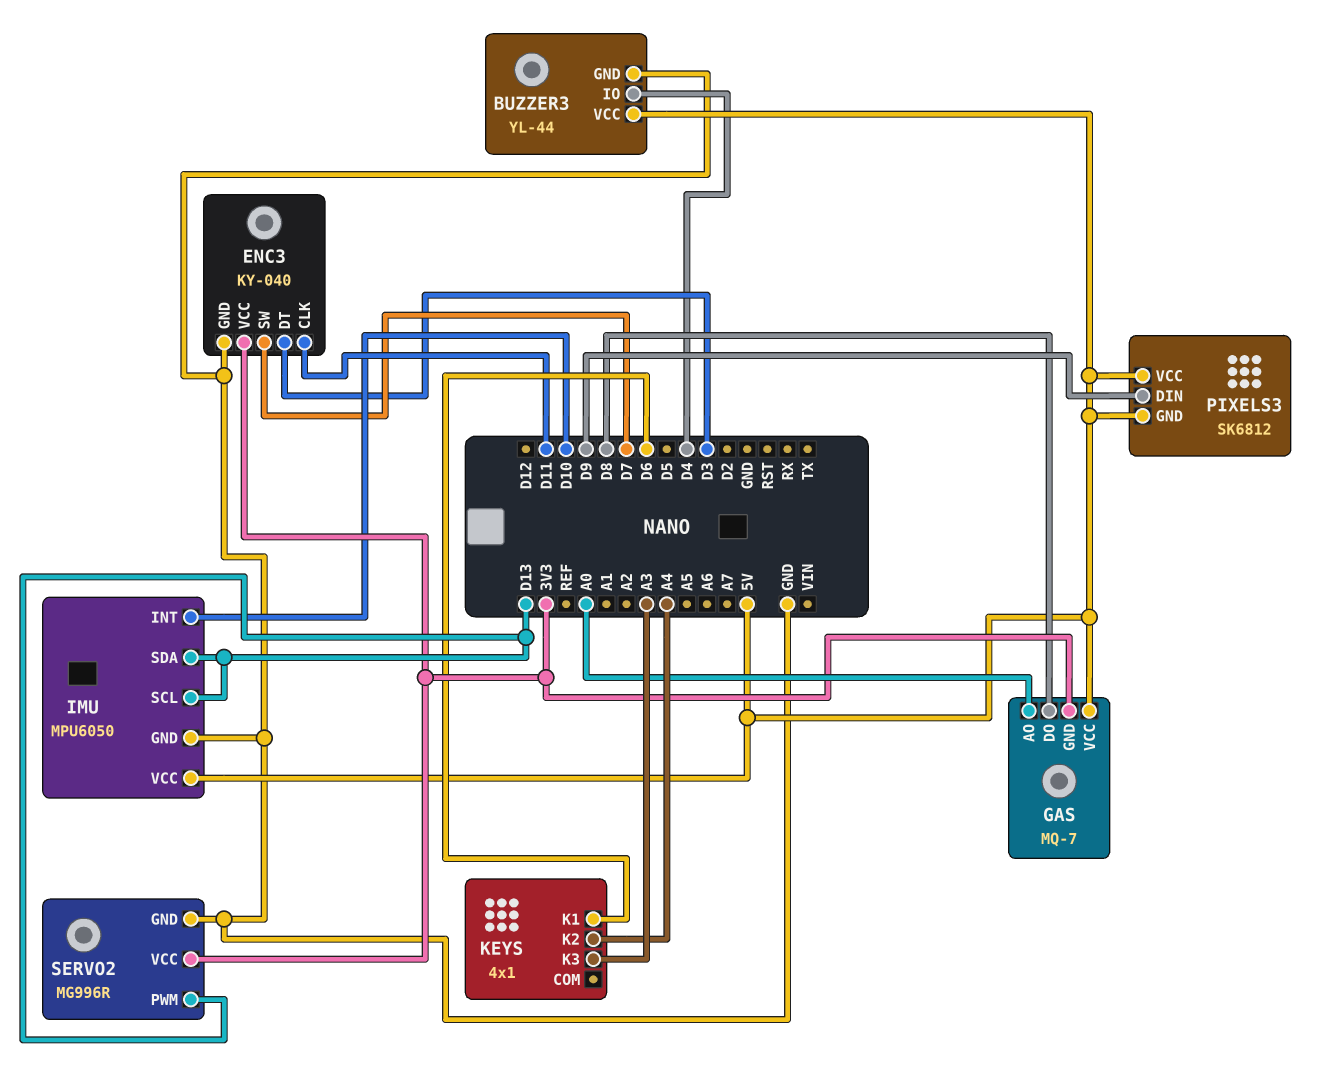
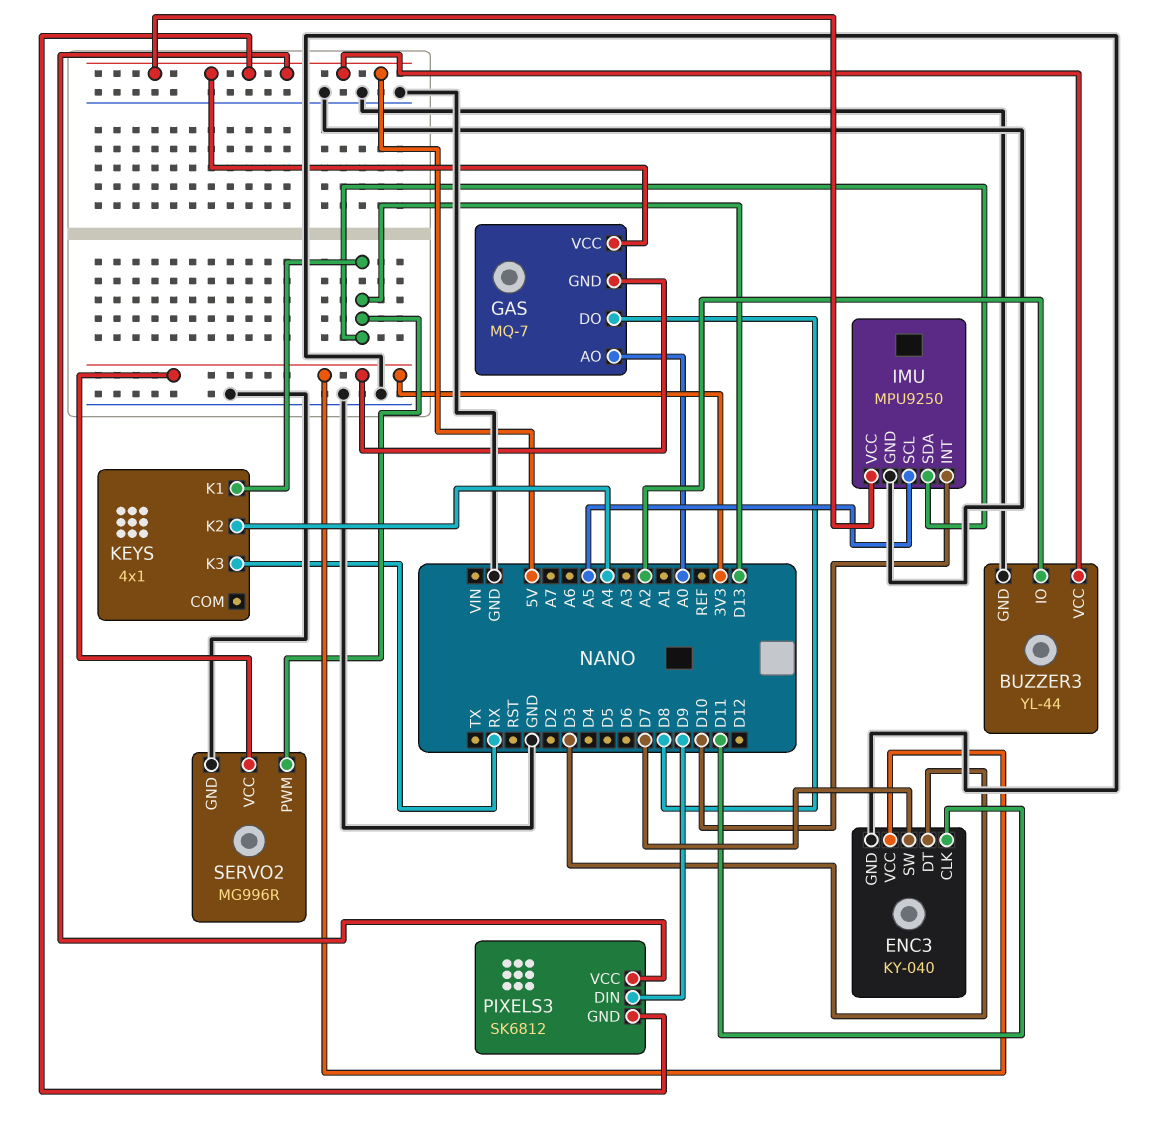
BUZZER3 pin IO: D4 -> A2
IMU: MPU6050 -> MPU9250
IMU pin SCL: D13 -> A5
KEYS pin K1: D6 -> D13
KEYS pin K3: A3 -> RX

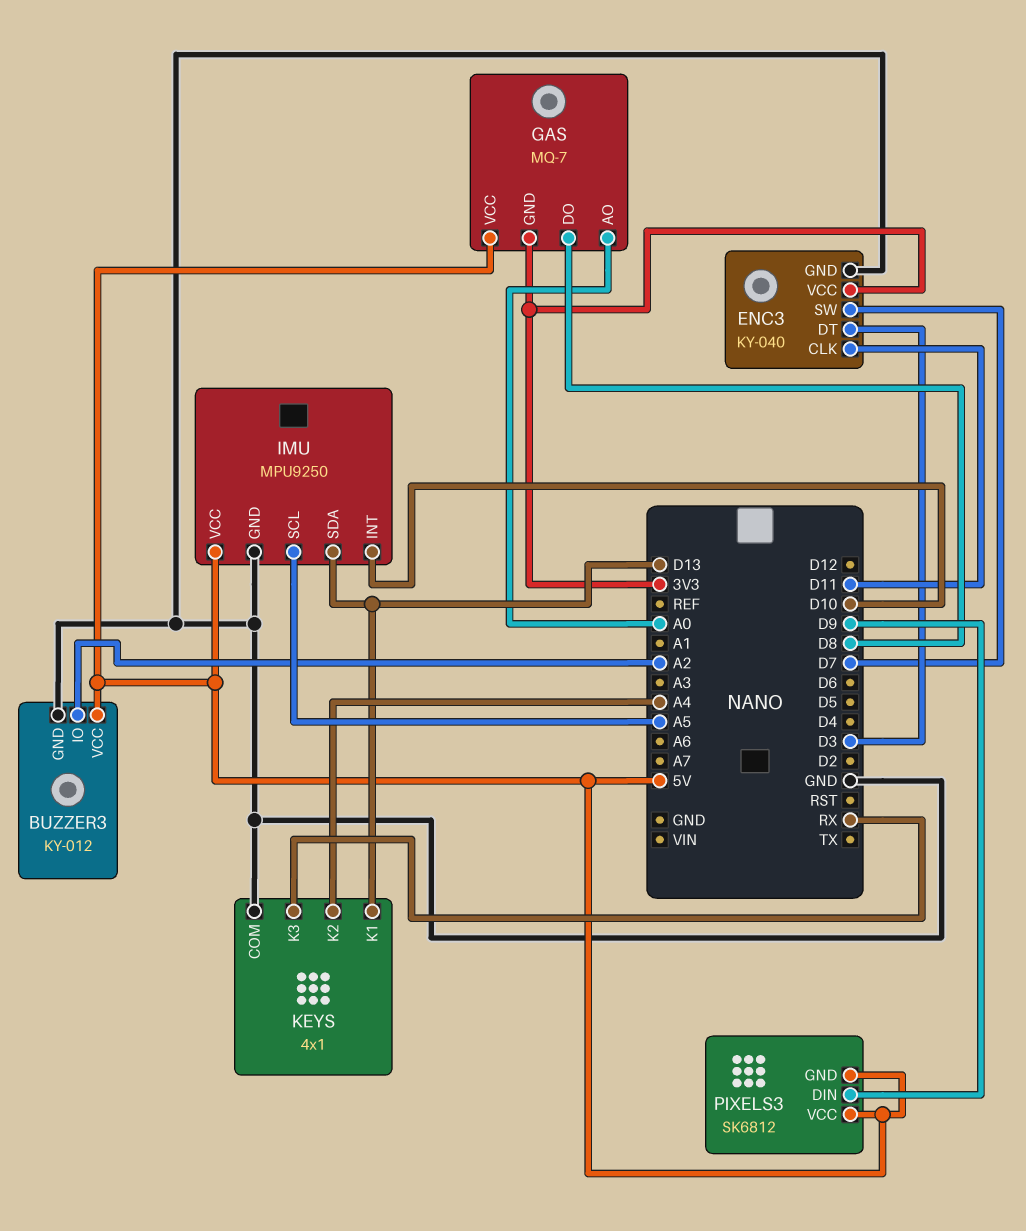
BUZZER3: YL-44 -> KY-012
KEYS pin COM: none -> GND
SERVO2: MG996R -> none
SERVO2 pin GND: GND -> none
SERVO2 pin PWM: D13 -> none
SERVO2 pin VCC: 3V3 -> none

